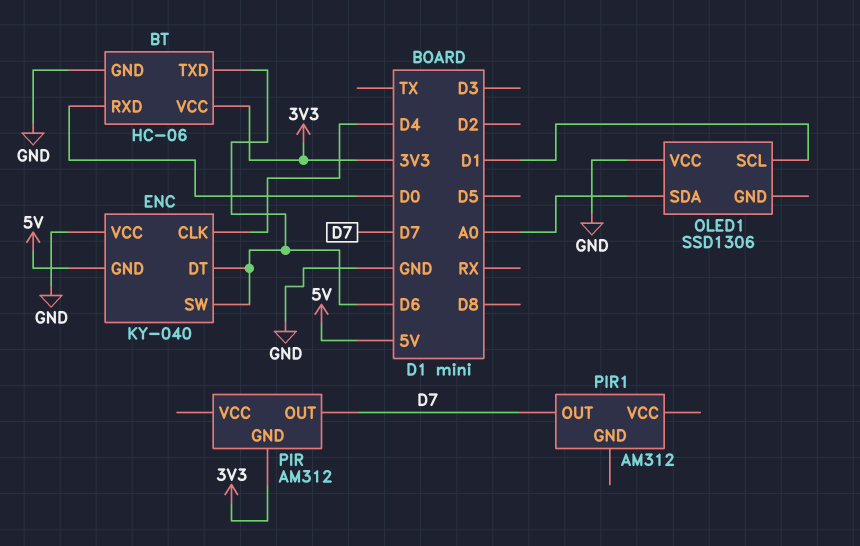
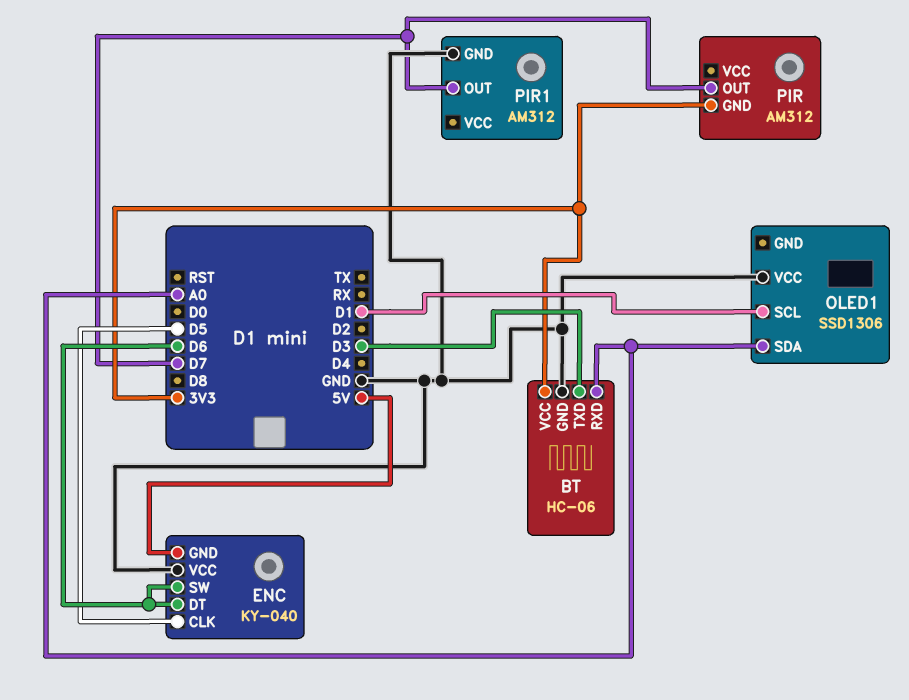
BT pin RXD: D0 -> A0
BT pin TXD: D6 -> D3
ENC pin CLK: D4 -> D5
PIR1 pin GND: none -> GND

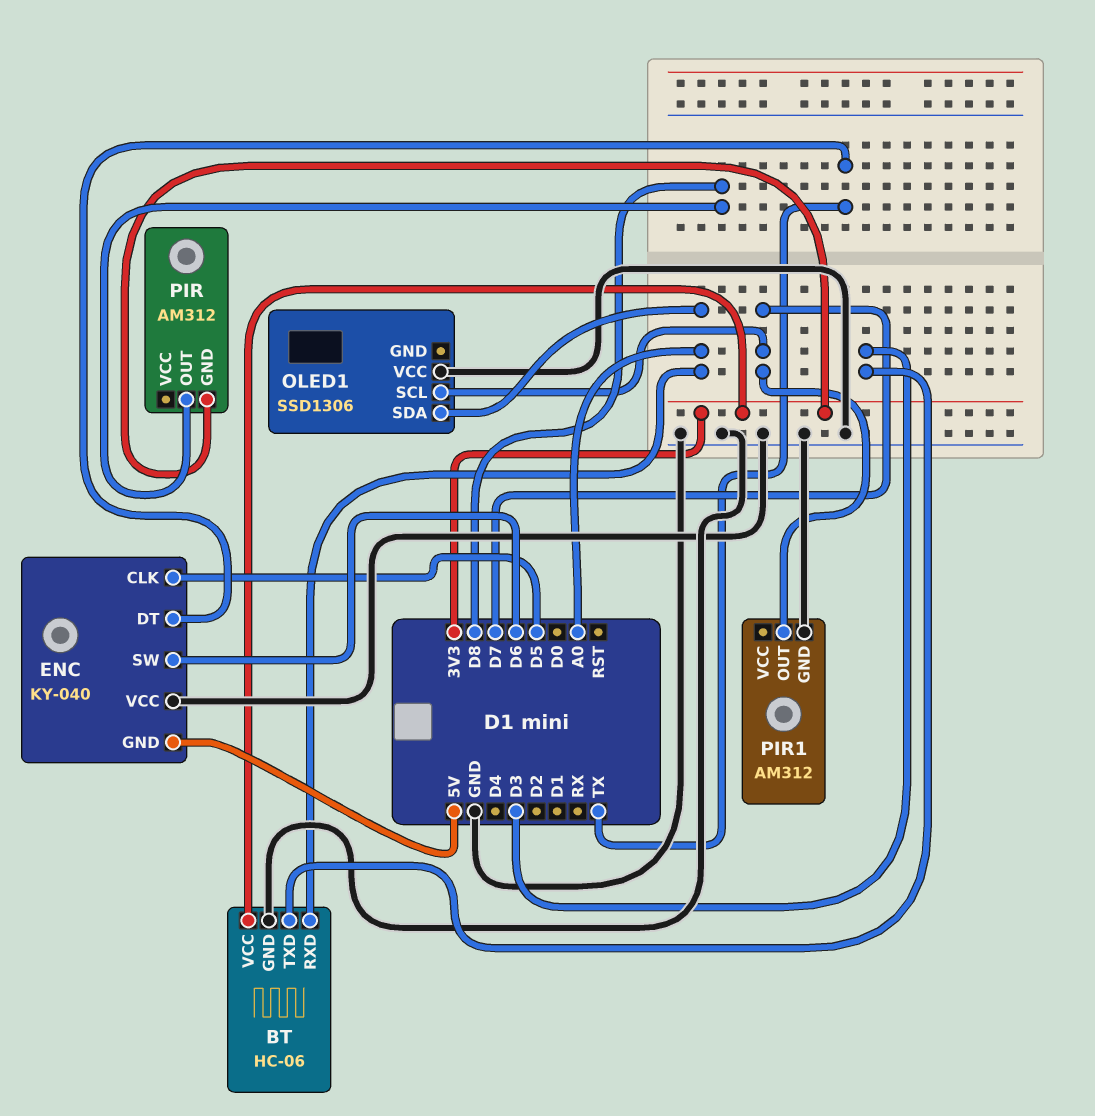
ENC pin DT: D6 -> TX
OLED1 pin SCL: D1 -> D7
PIR pin OUT: D7 -> D8

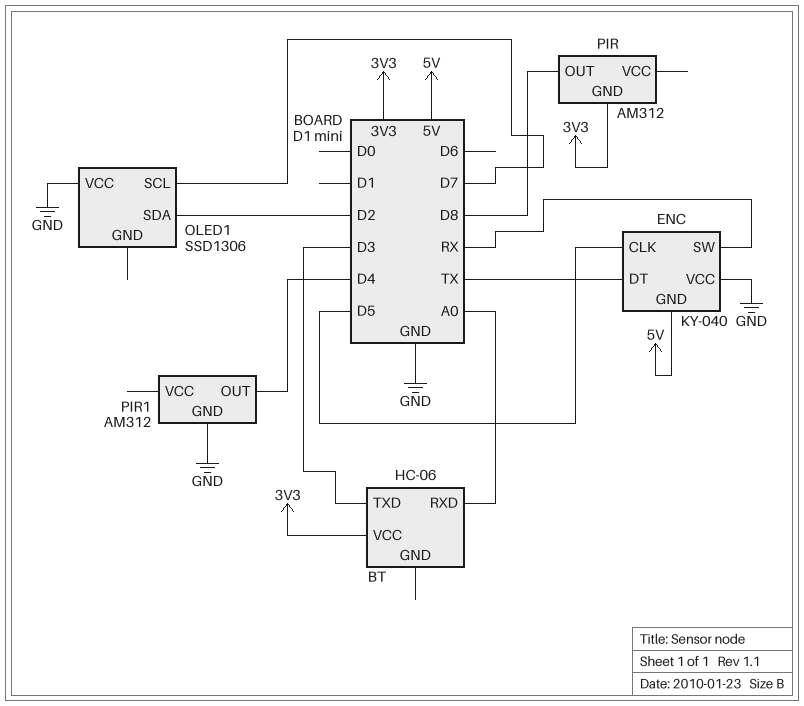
BT pin GND: GND -> none
ENC pin SW: D6 -> RX
OLED1 pin SDA: A0 -> D2
PIR1 pin OUT: D7 -> D4

